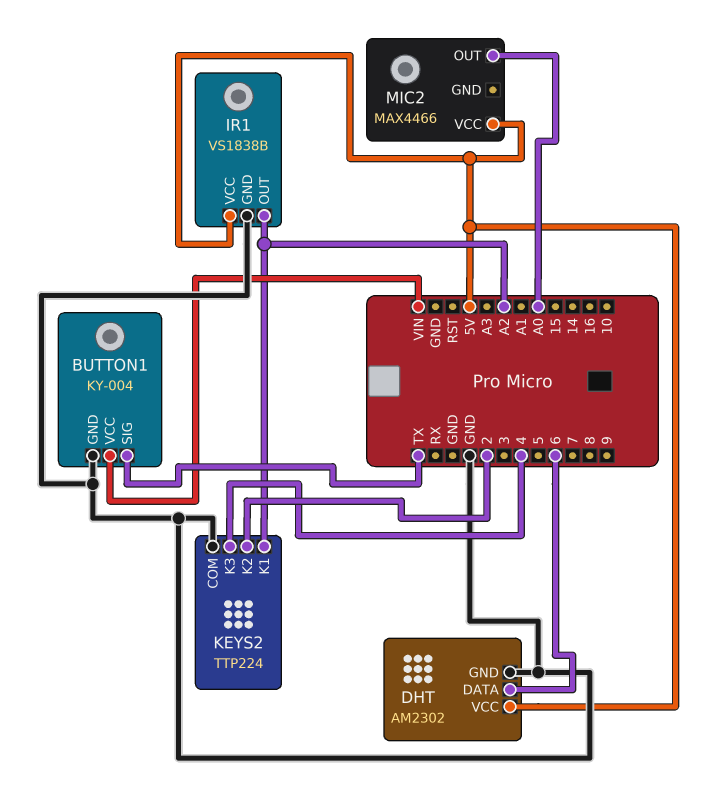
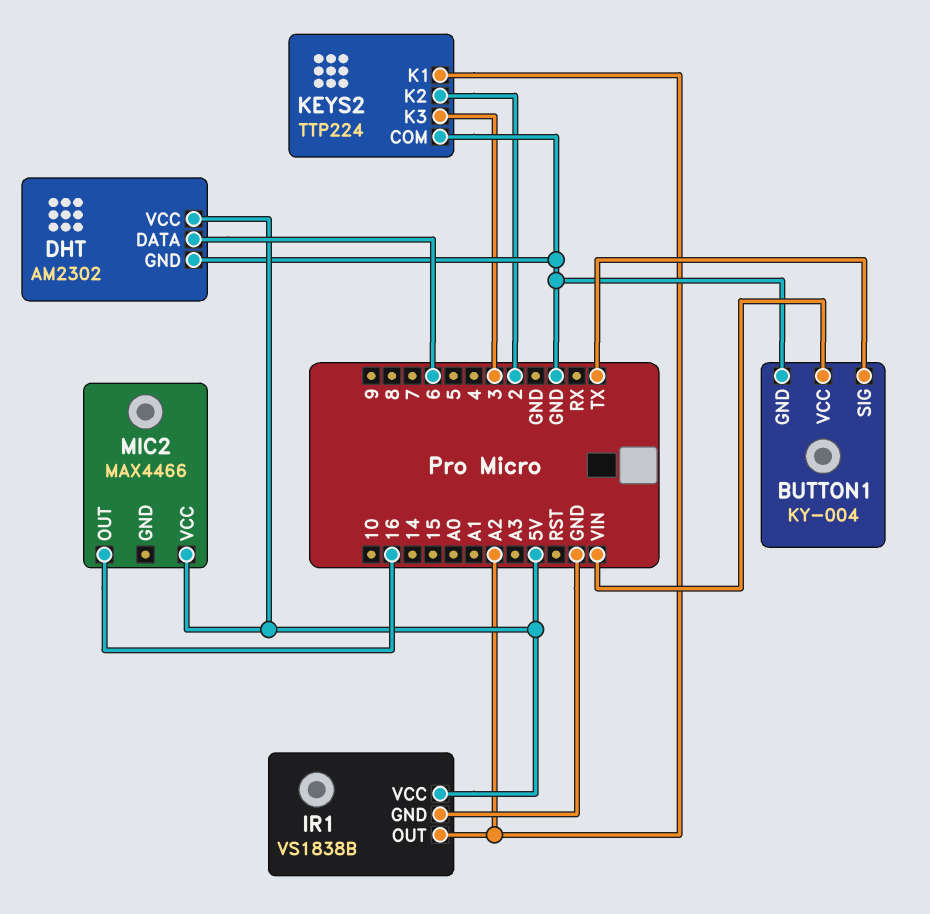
KEYS2 pin K3: 4 -> 3
MIC2 pin OUT: A0 -> 16

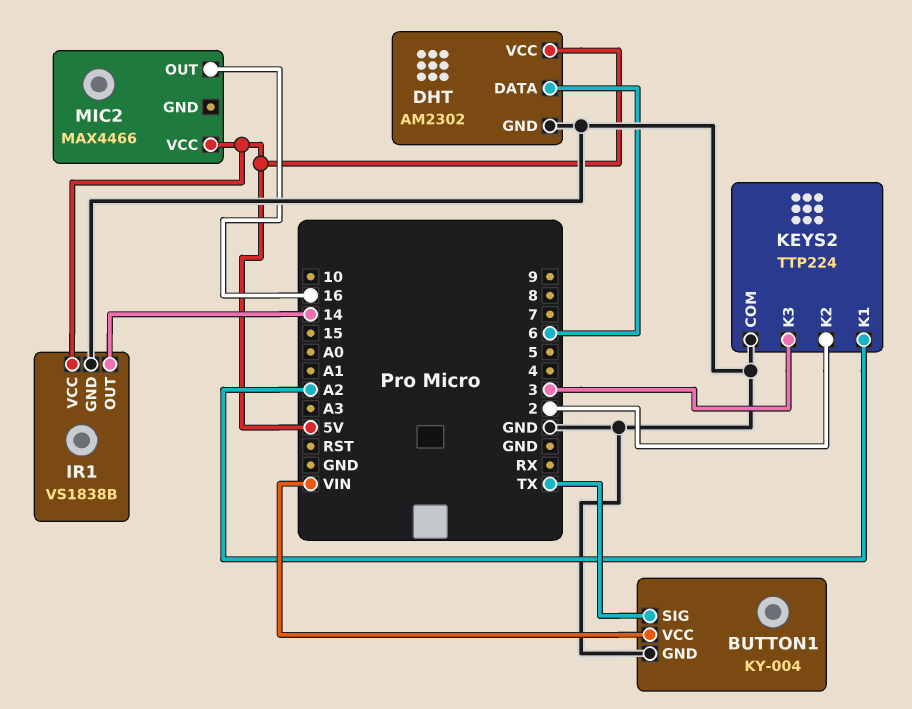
IR1 pin OUT: A2 -> 14

